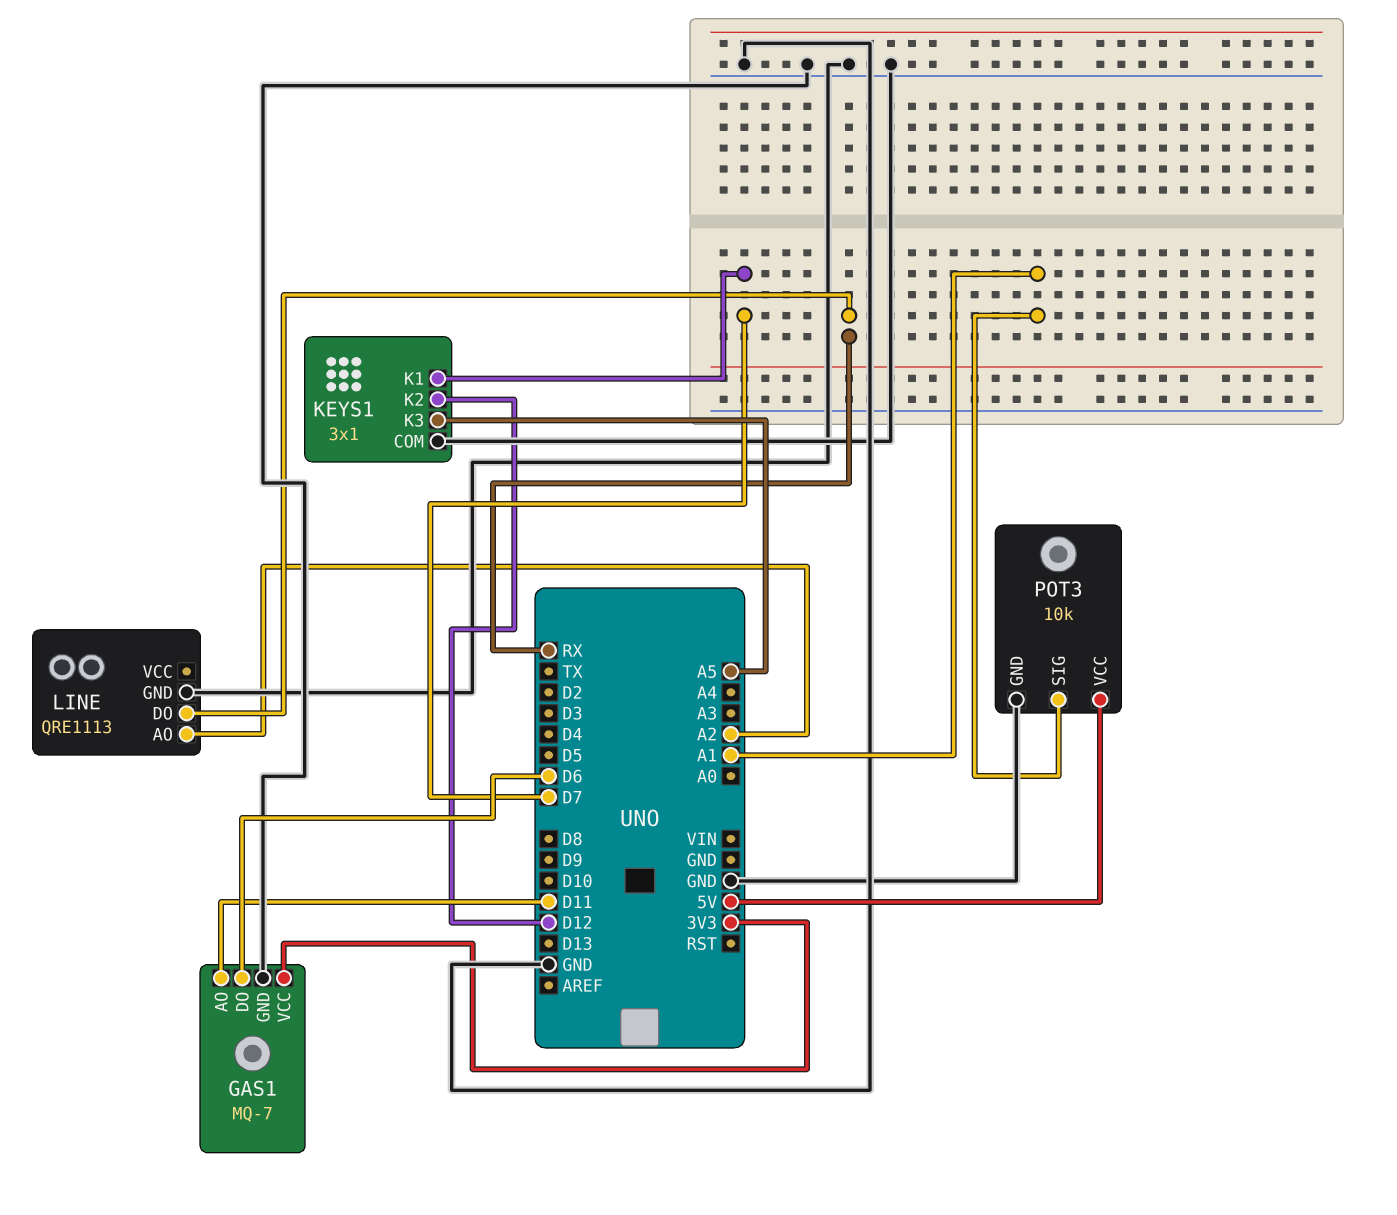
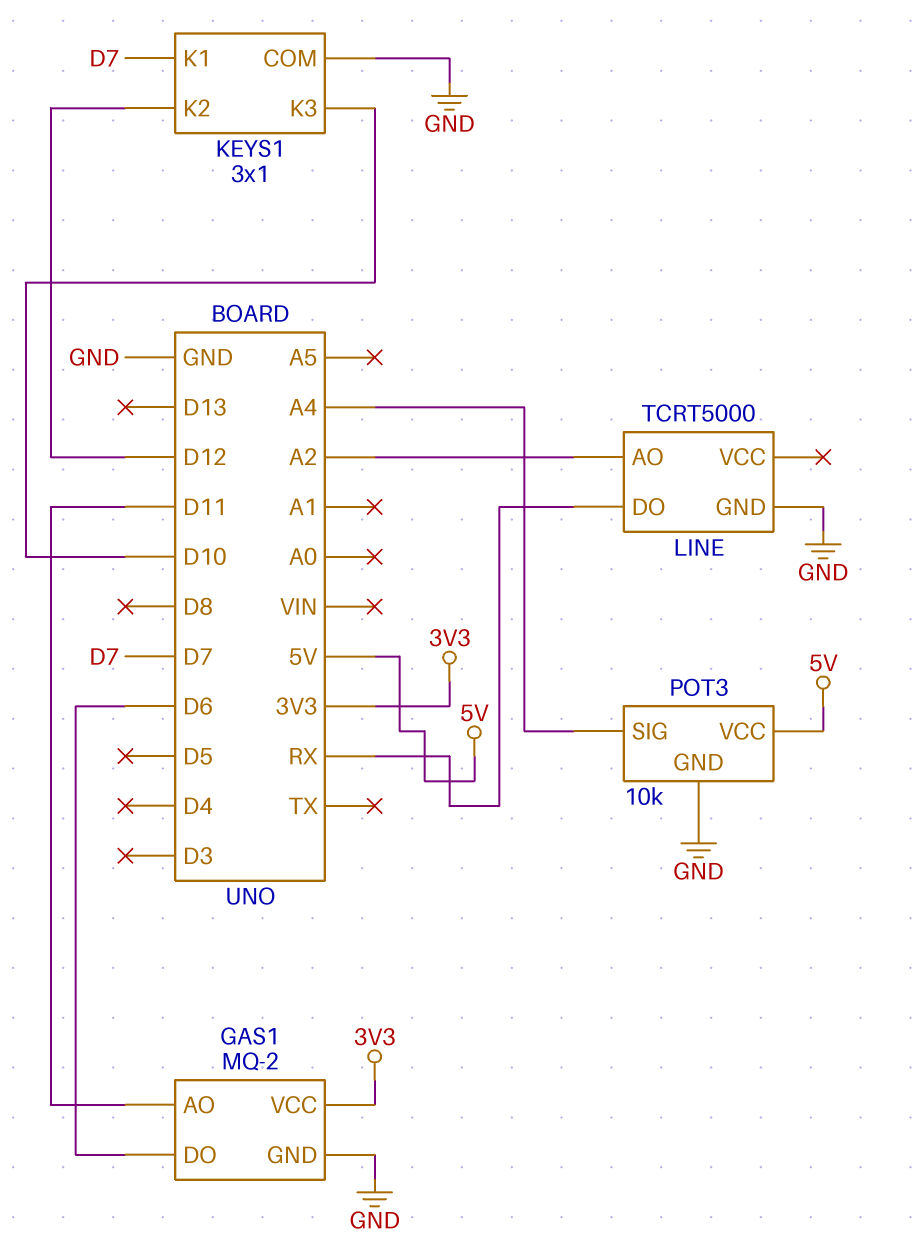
GAS1: MQ-7 -> MQ-2
KEYS1 pin K3: A5 -> D10
LINE: QRE1113 -> TCRT5000
POT3 pin SIG: A1 -> A4

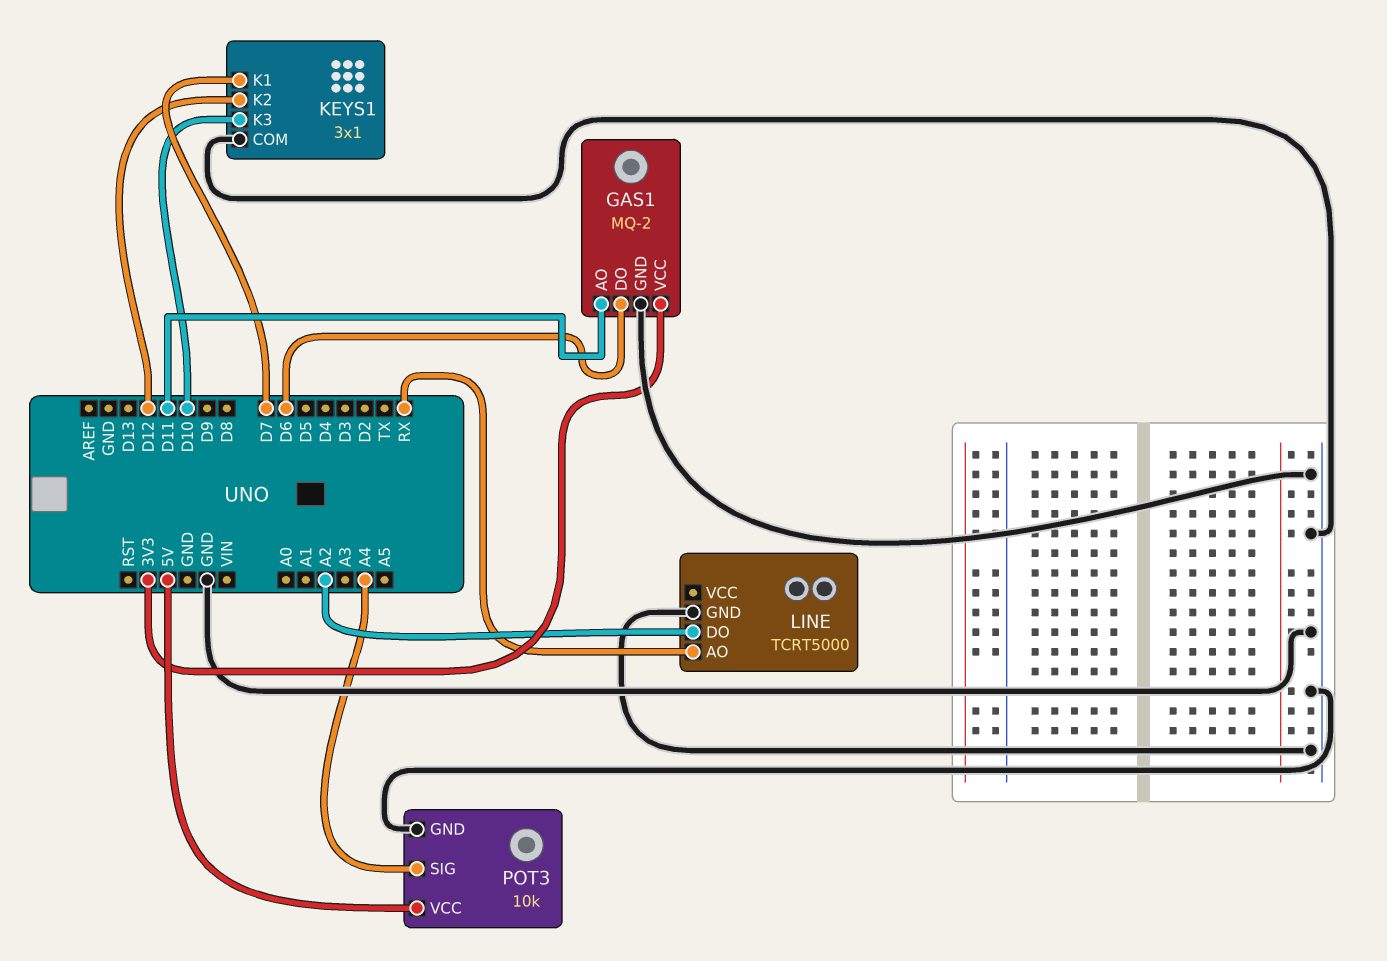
LINE pin AO: A2 -> RX
LINE pin DO: RX -> A2

